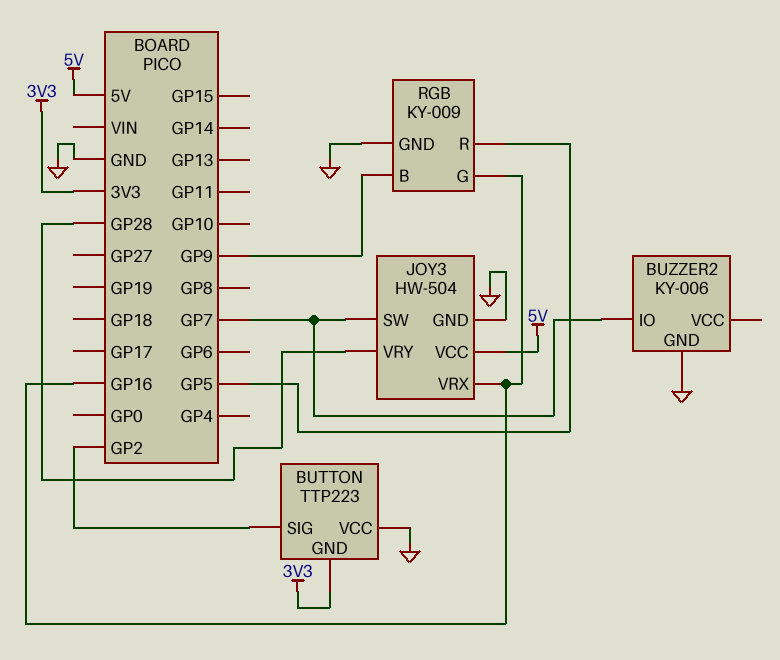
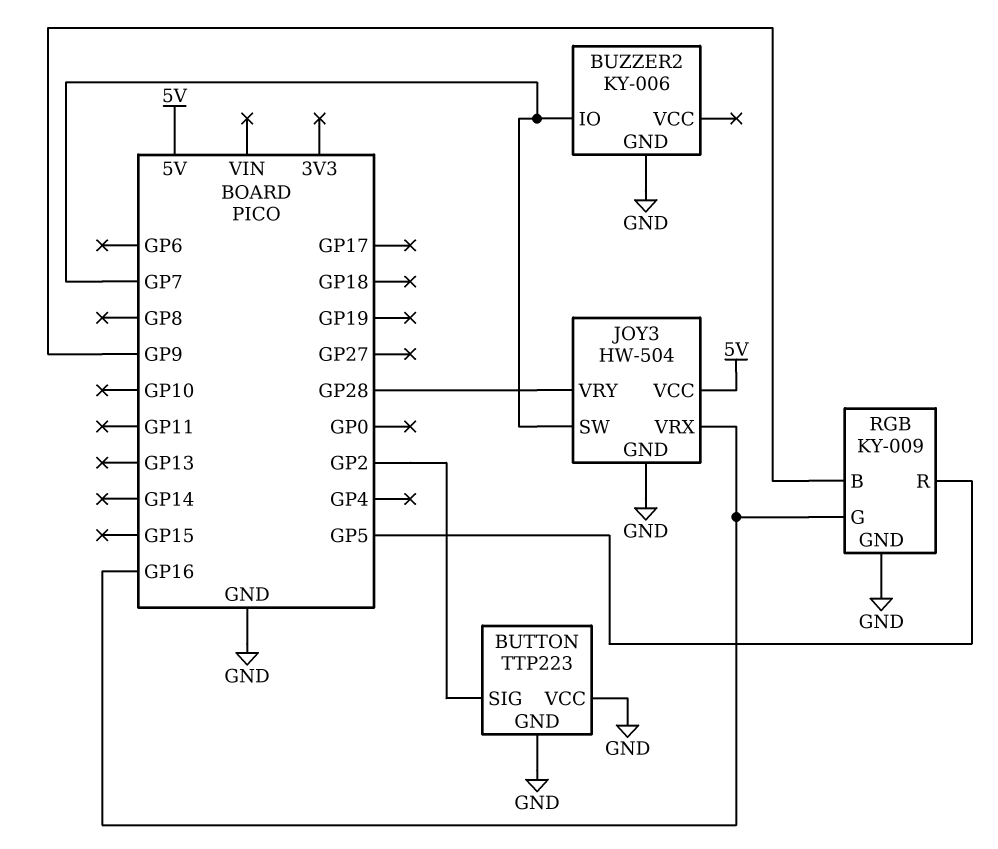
BUTTON pin GND: 3V3 -> GND

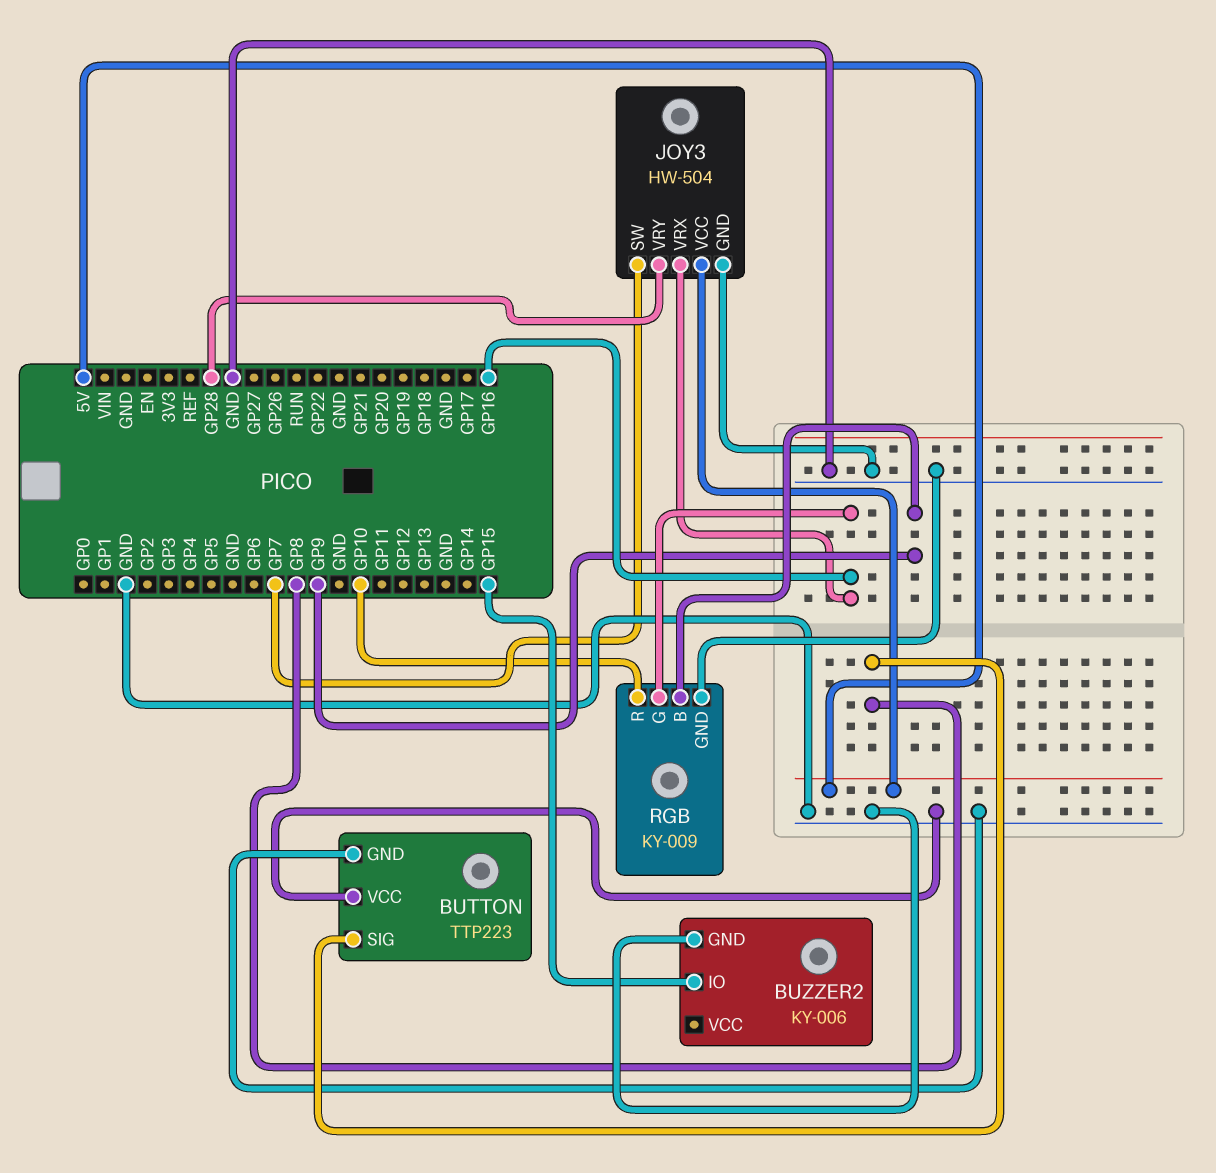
BUTTON pin SIG: GP2 -> GP8
BUZZER2 pin IO: GP7 -> GP15
RGB pin R: GP5 -> GP10

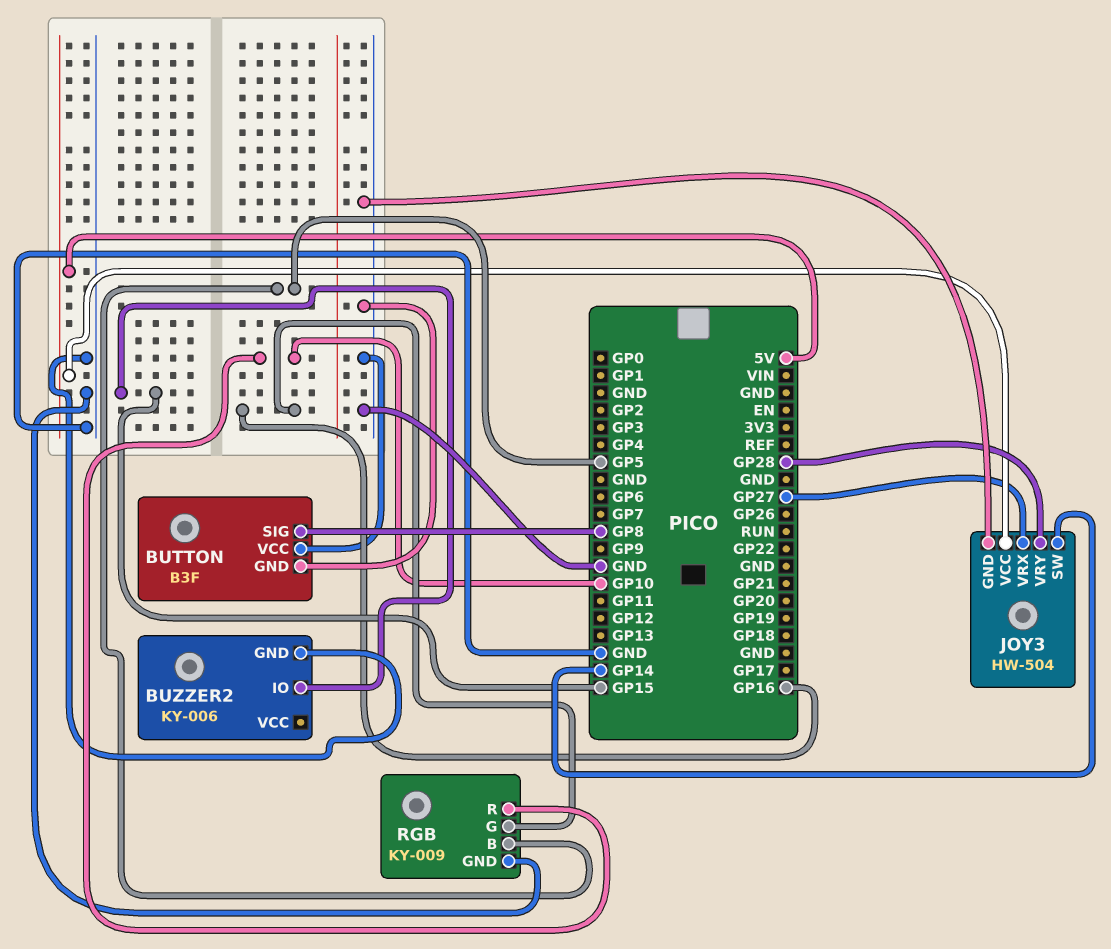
BUTTON: TTP223 -> B3F
JOY3 pin SW: GP7 -> GP14
JOY3 pin VRX: GP16 -> GP27
RGB pin B: GP9 -> GP5

